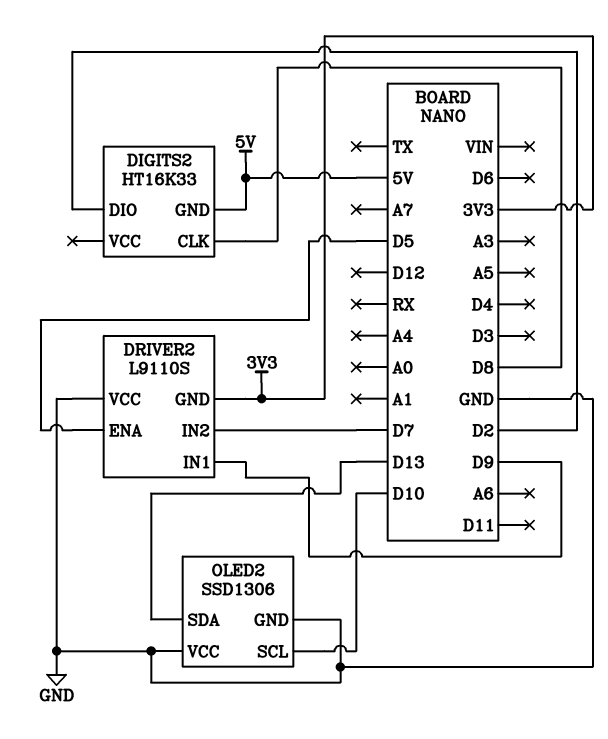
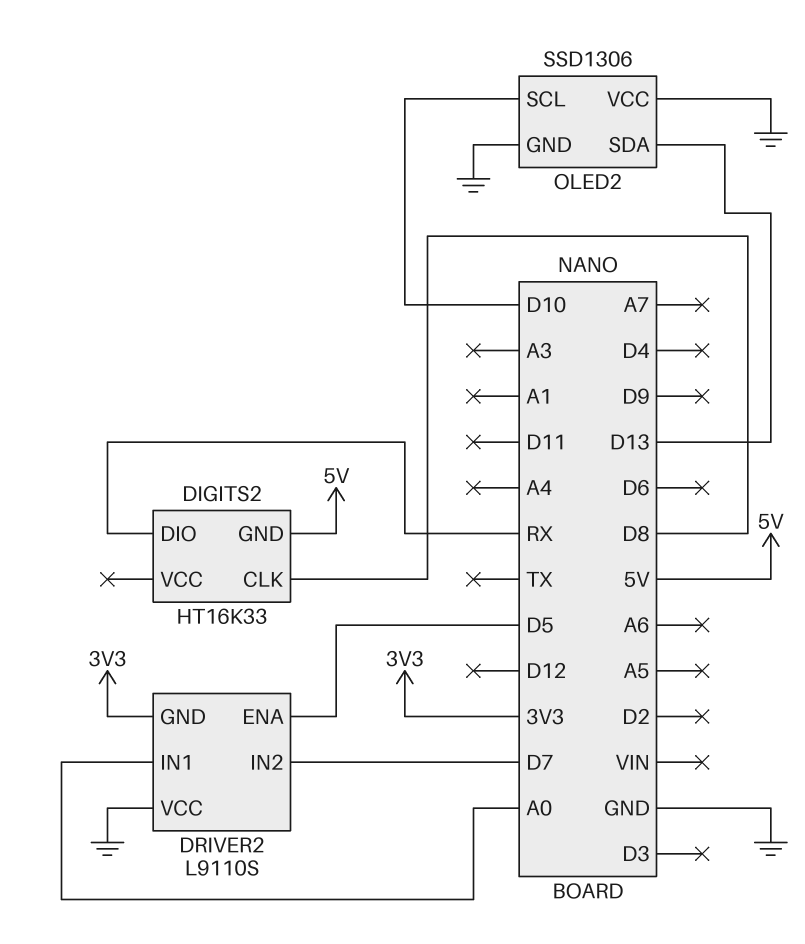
DIGITS2 pin DIO: D2 -> RX
DRIVER2 pin IN1: D9 -> A0

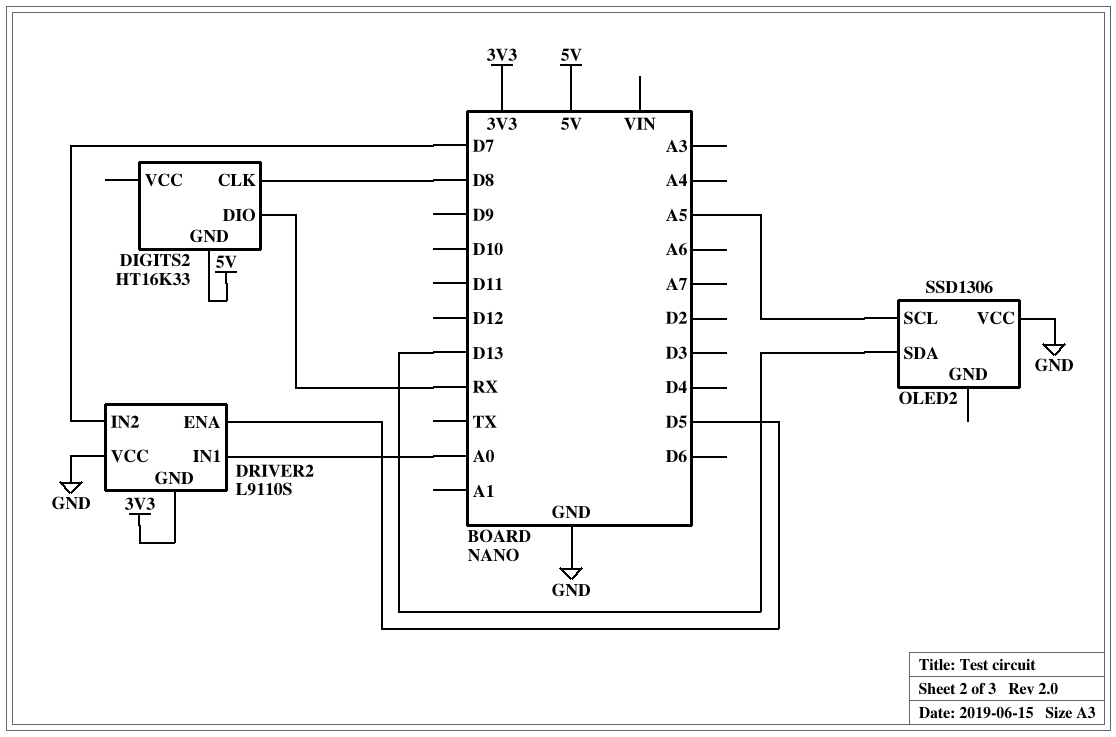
OLED2 pin GND: GND -> none
OLED2 pin SCL: D10 -> A5

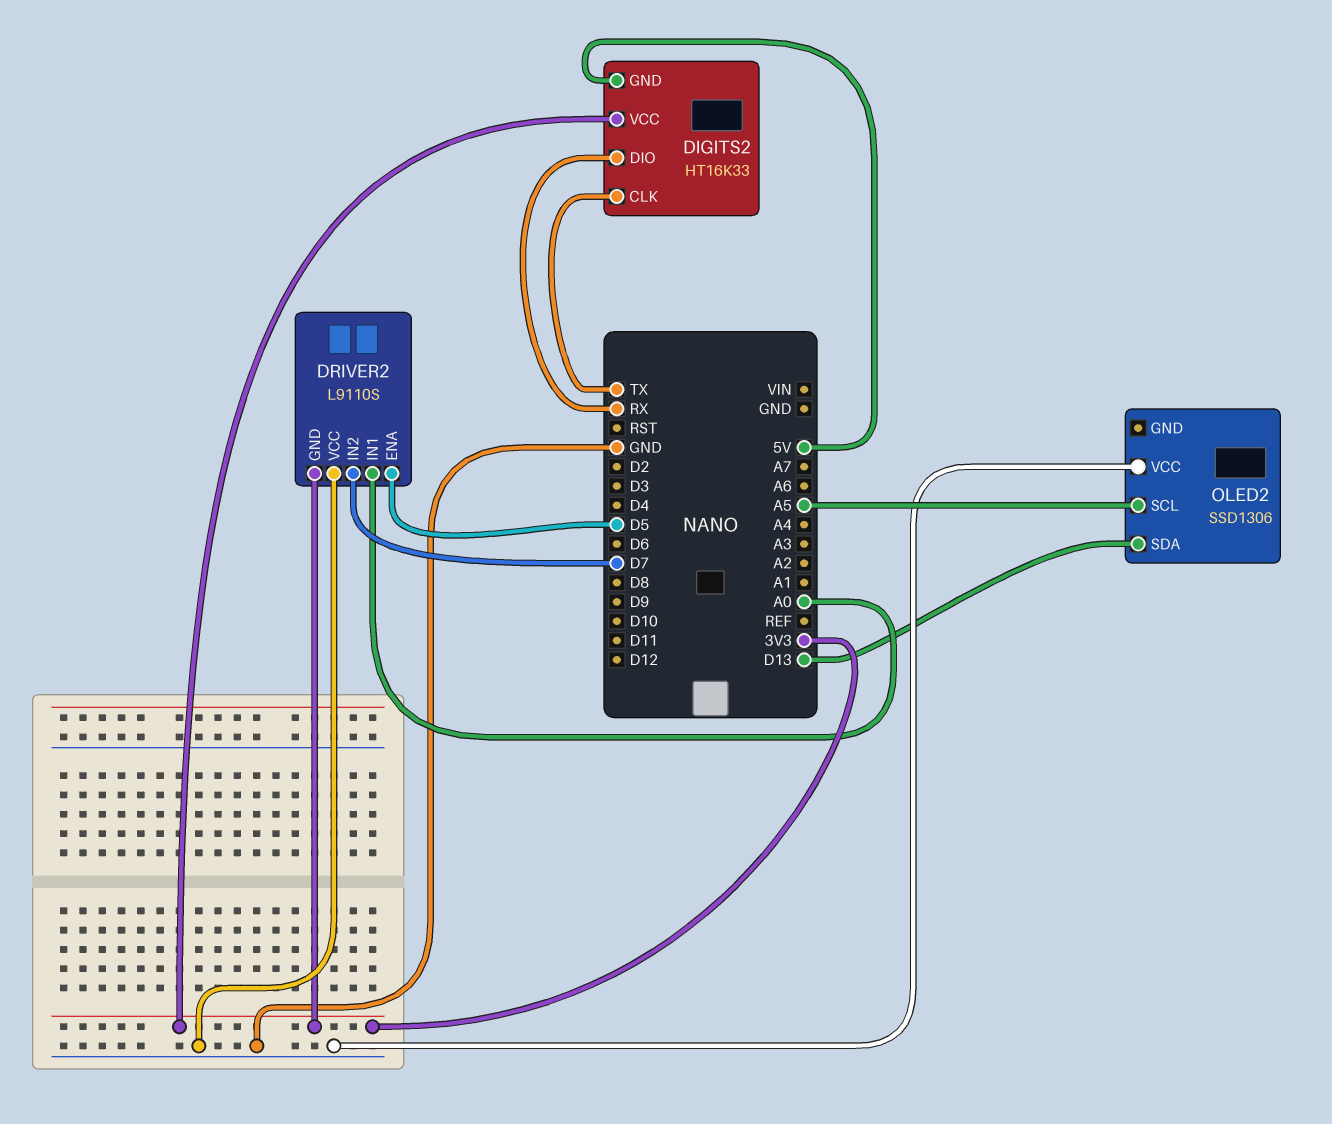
DIGITS2 pin CLK: D8 -> TX
DIGITS2 pin VCC: none -> 3V3

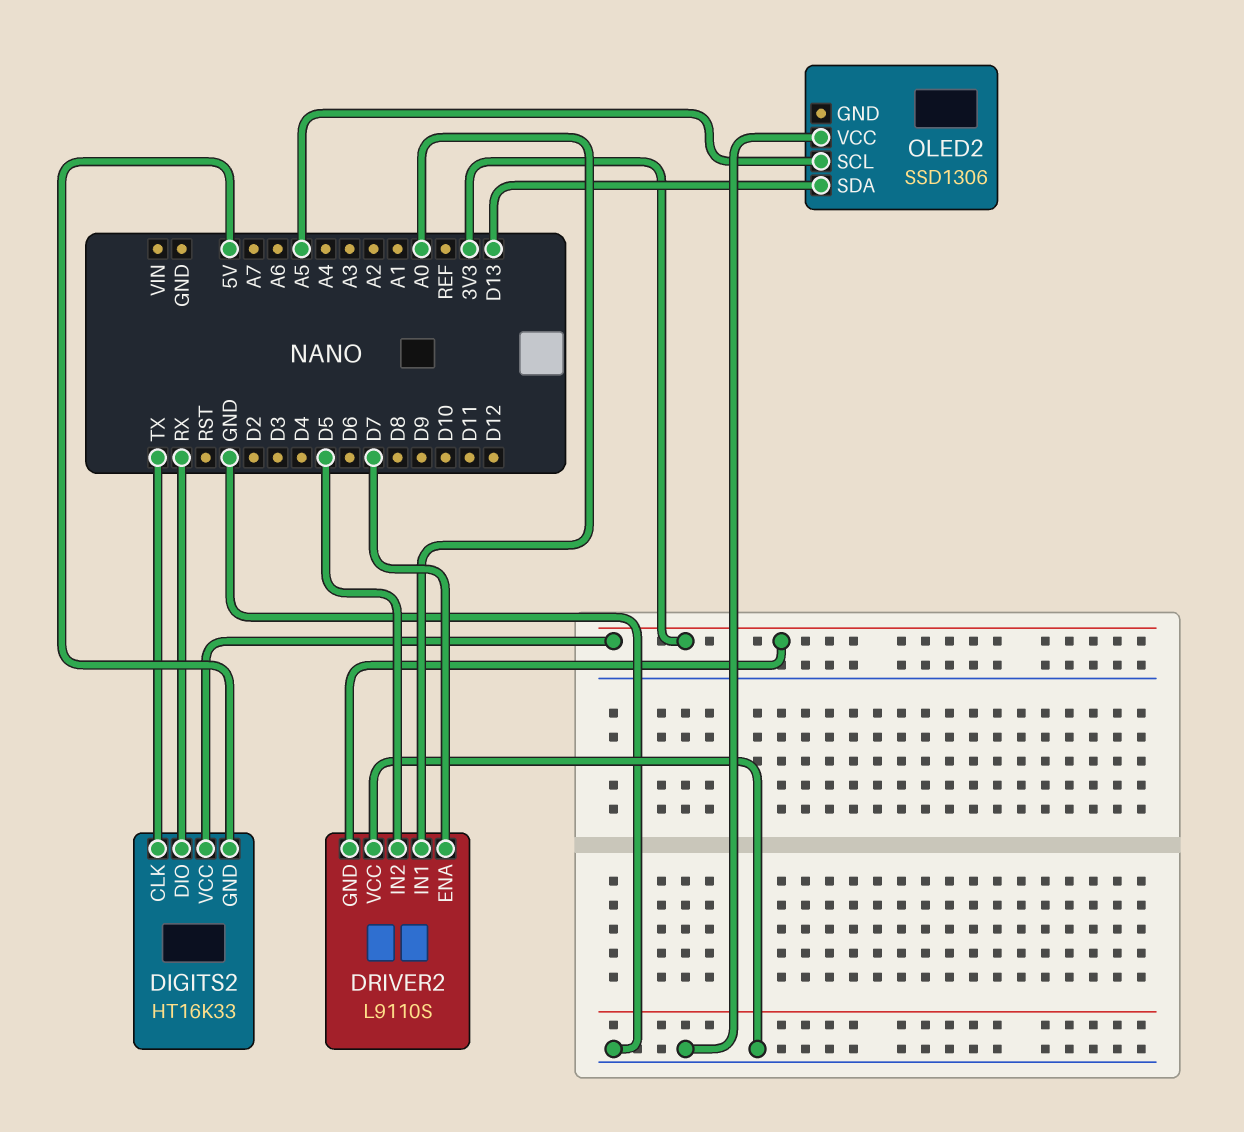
DRIVER2 pin ENA: D5 -> D7
DRIVER2 pin IN2: D7 -> D5

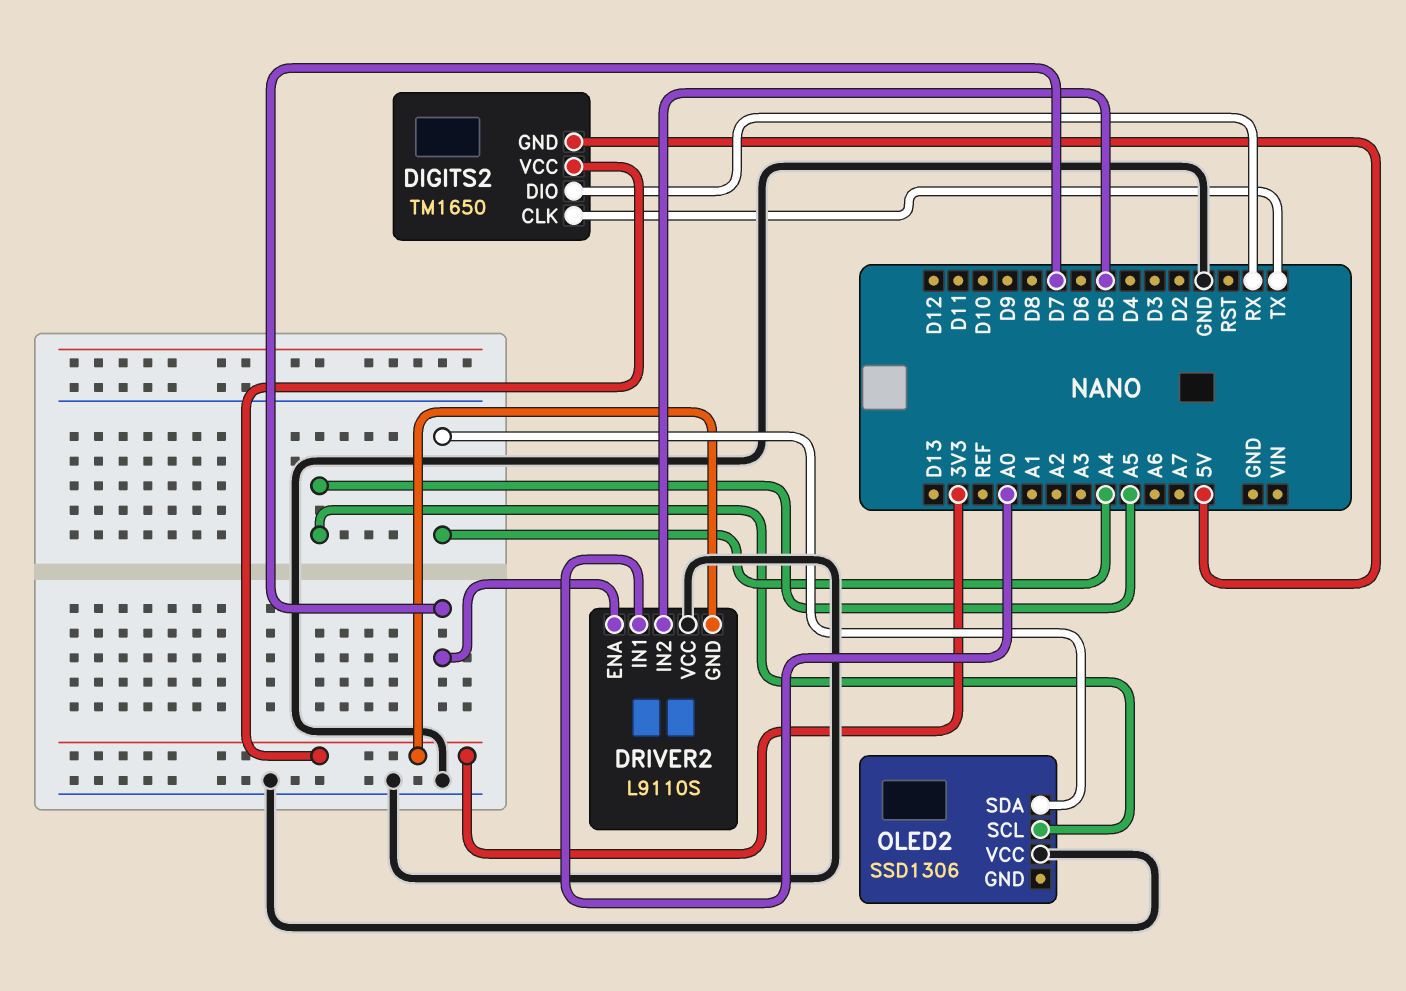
DIGITS2: HT16K33 -> TM1650
OLED2 pin SDA: D13 -> A4

